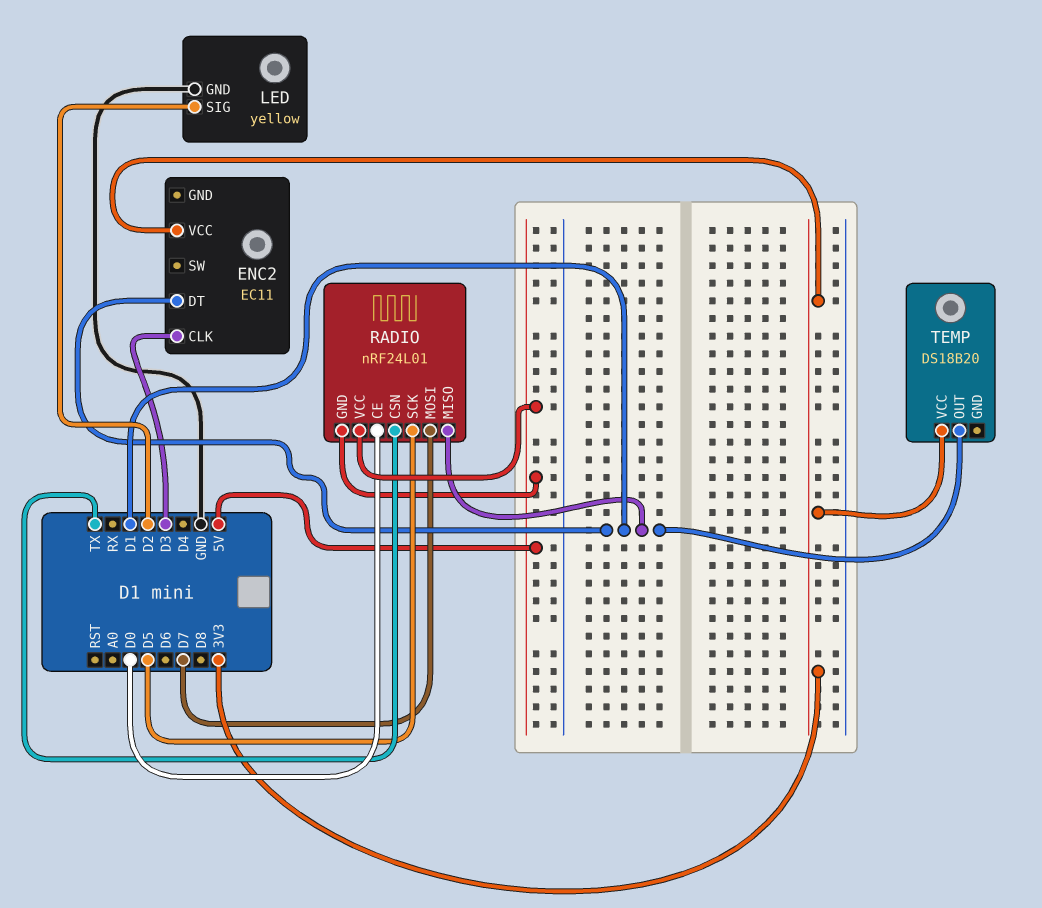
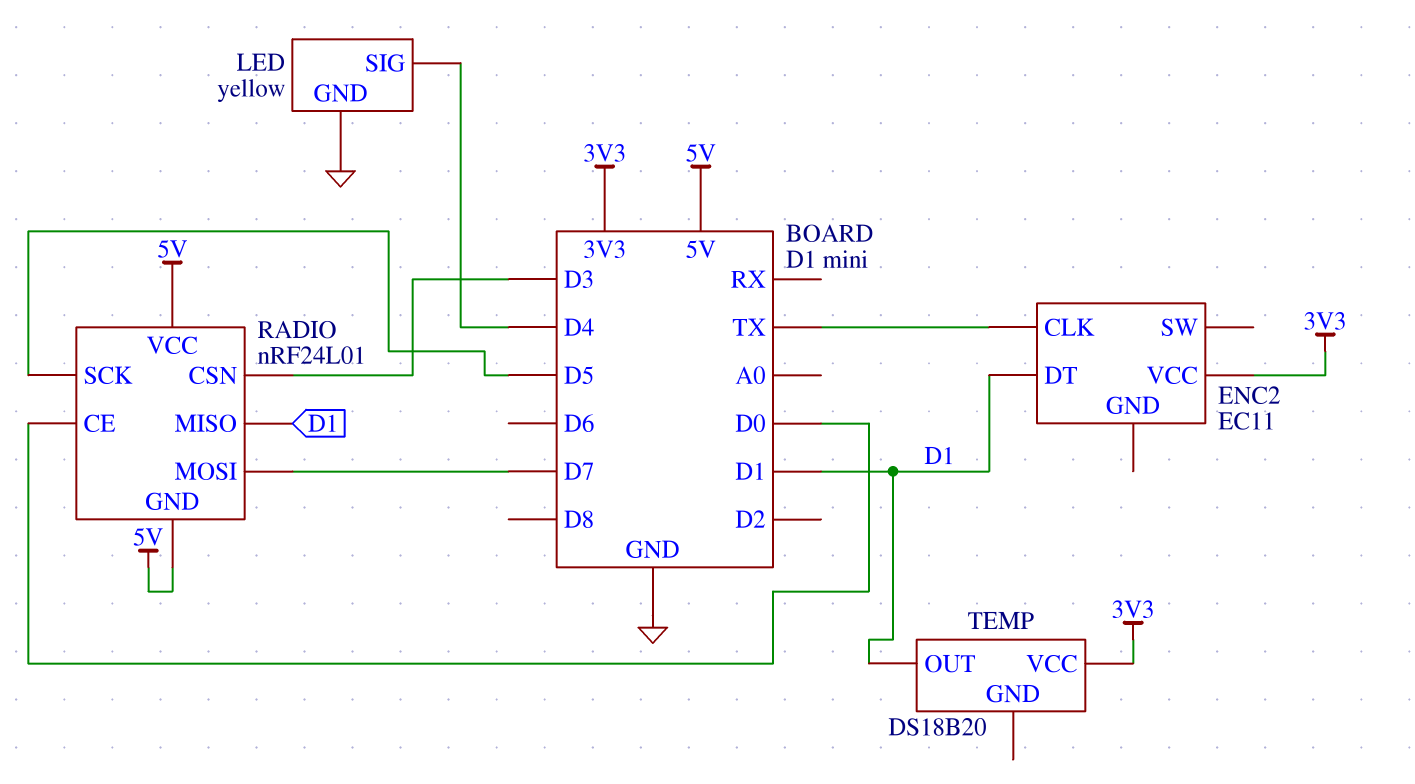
ENC2 pin CLK: D3 -> TX
LED pin SIG: D2 -> D4
RADIO pin CSN: TX -> D3

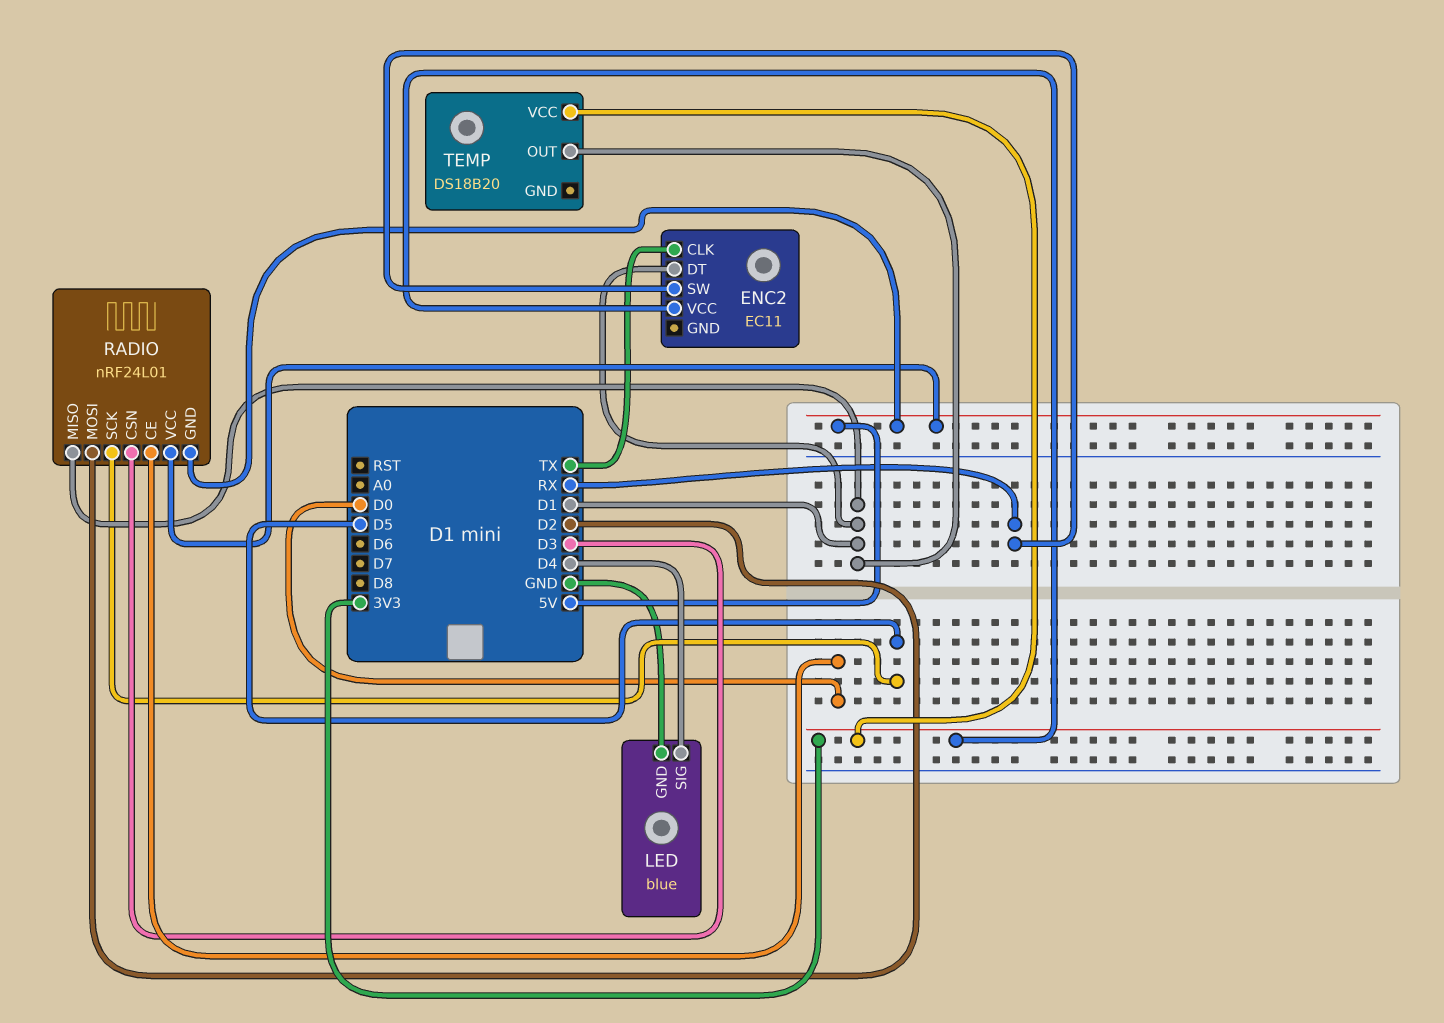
ENC2 pin SW: none -> RX
LED: yellow -> blue
RADIO pin MOSI: D7 -> D2

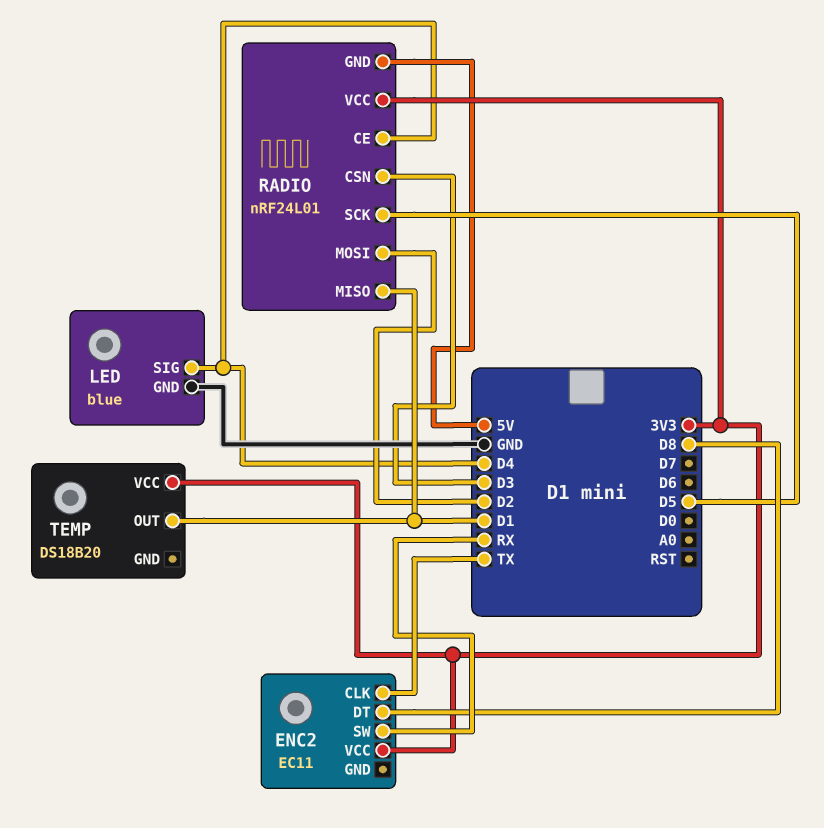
ENC2 pin DT: D1 -> D8
RADIO pin CE: D0 -> D4
RADIO pin VCC: 5V -> 3V3

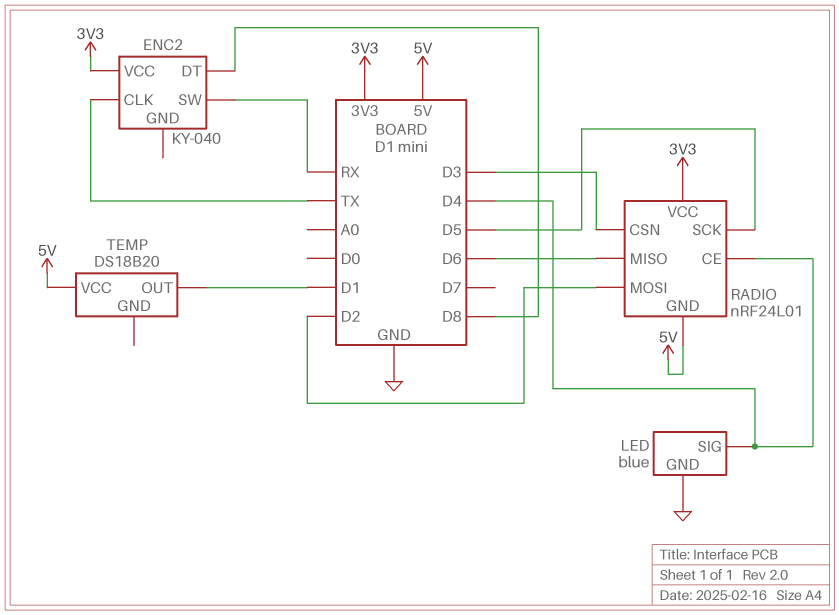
ENC2: EC11 -> KY-040
RADIO pin MISO: D1 -> D6
TEMP pin VCC: 3V3 -> 5V

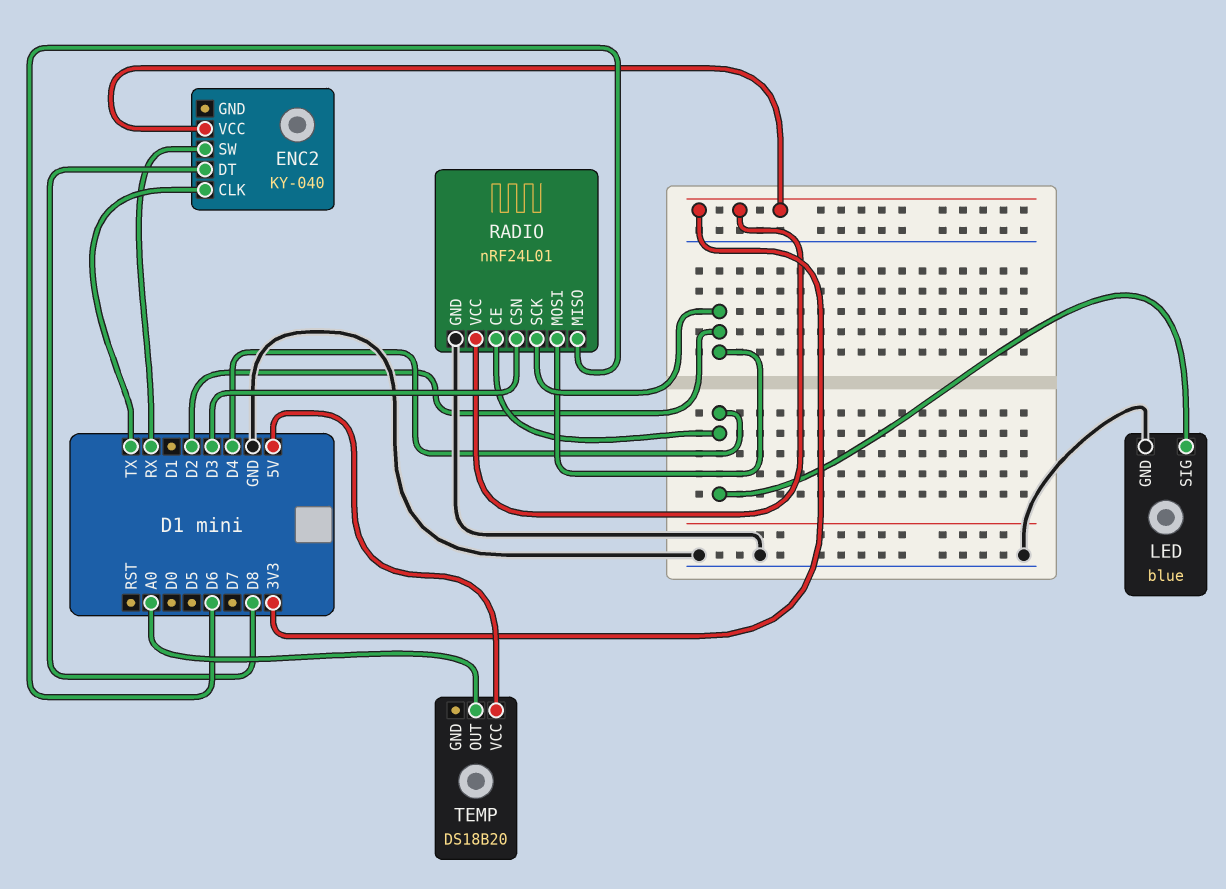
RADIO pin GND: 5V -> GND
RADIO pin SCK: D5 -> D2
TEMP pin OUT: D1 -> A0

